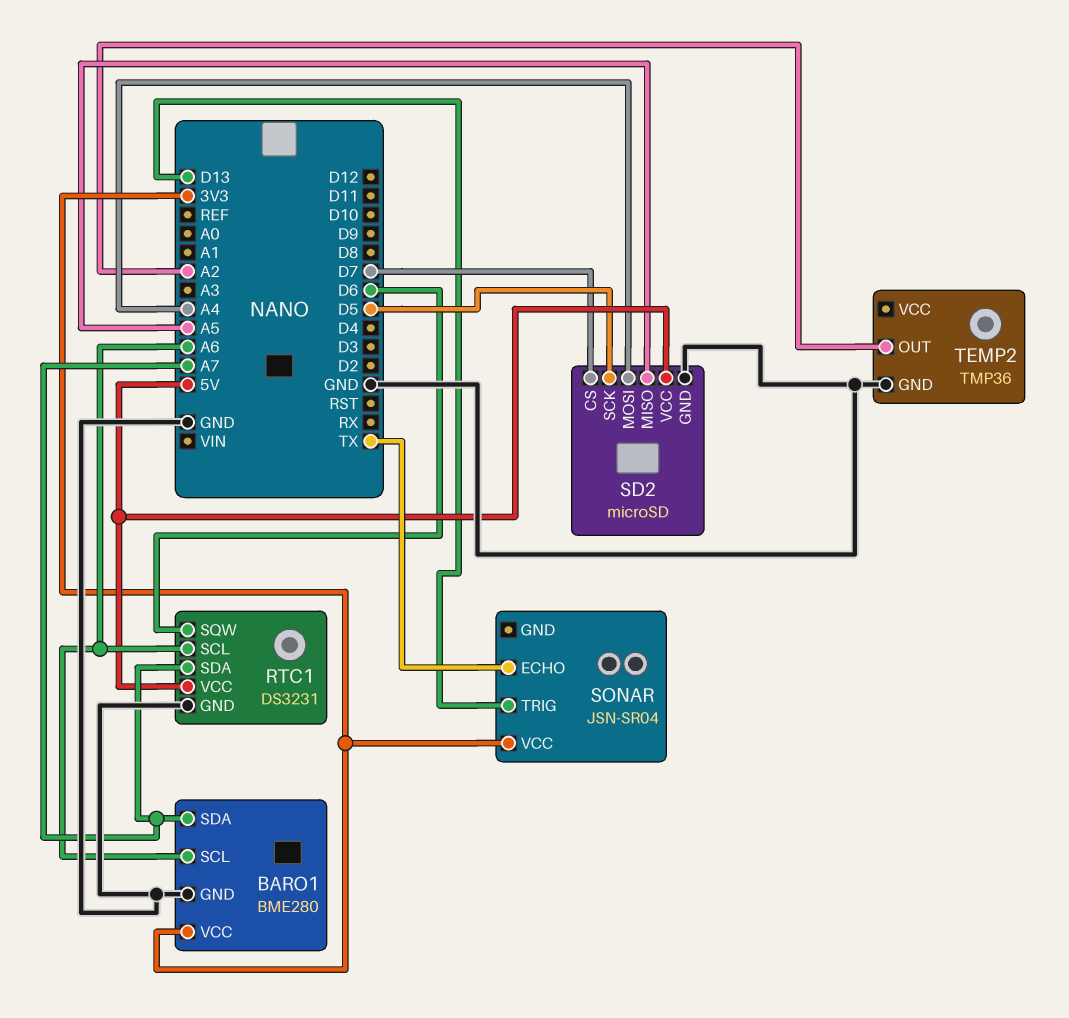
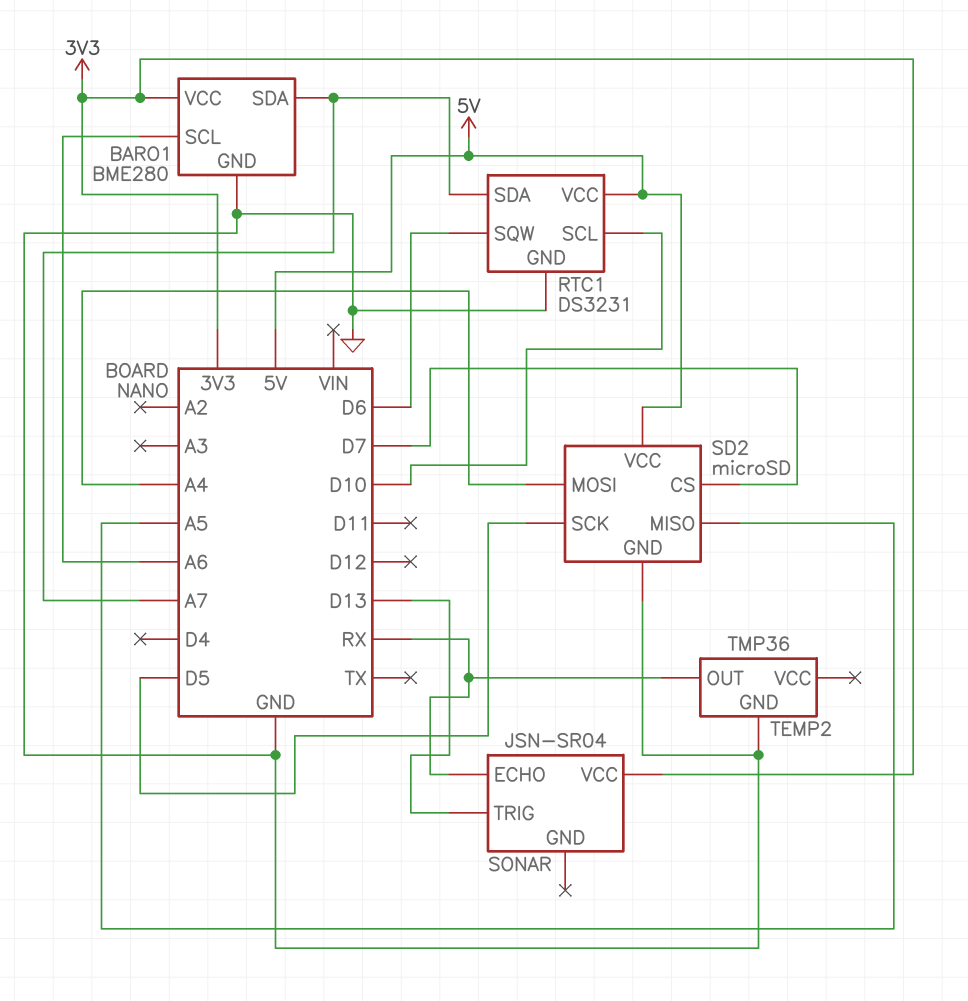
RTC1 pin SCL: A6 -> D10
SONAR pin ECHO: TX -> RX
TEMP2 pin OUT: A2 -> RX

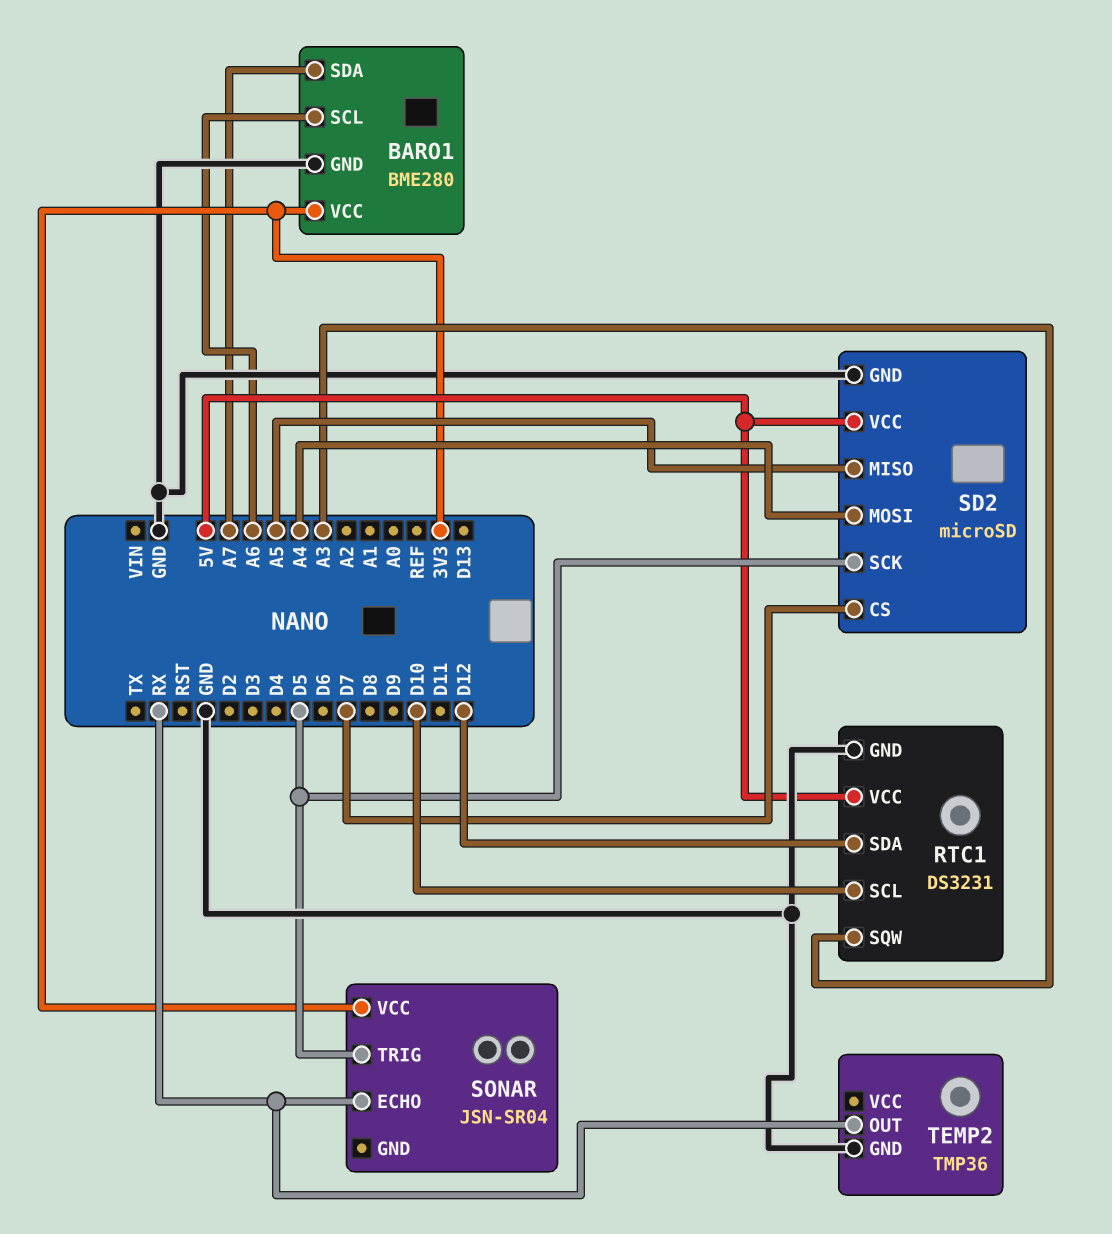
RTC1 pin SDA: A7 -> D12
RTC1 pin SQW: D6 -> A3
SONAR pin TRIG: D13 -> D5

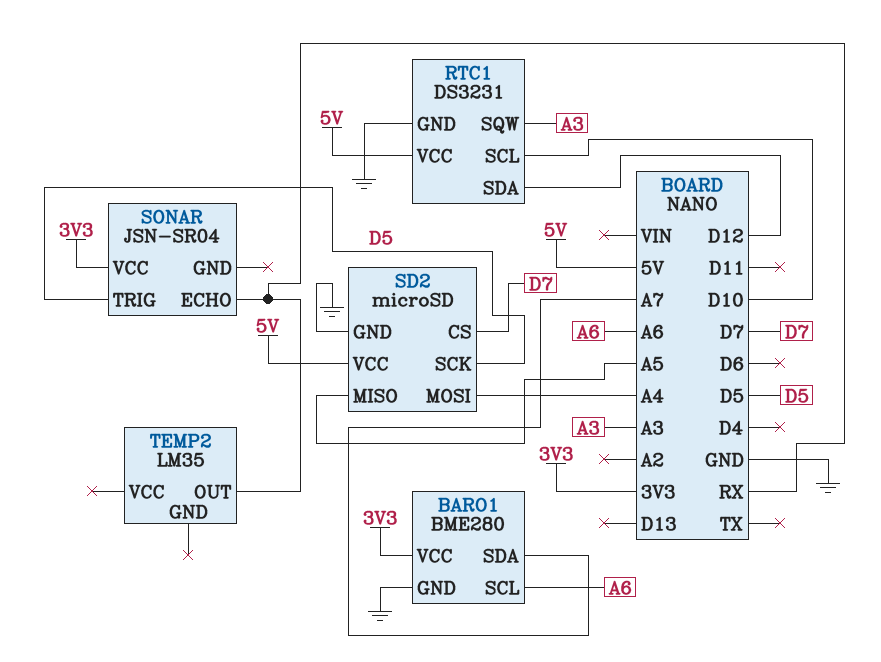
TEMP2: TMP36 -> LM35
TEMP2 pin GND: GND -> none

